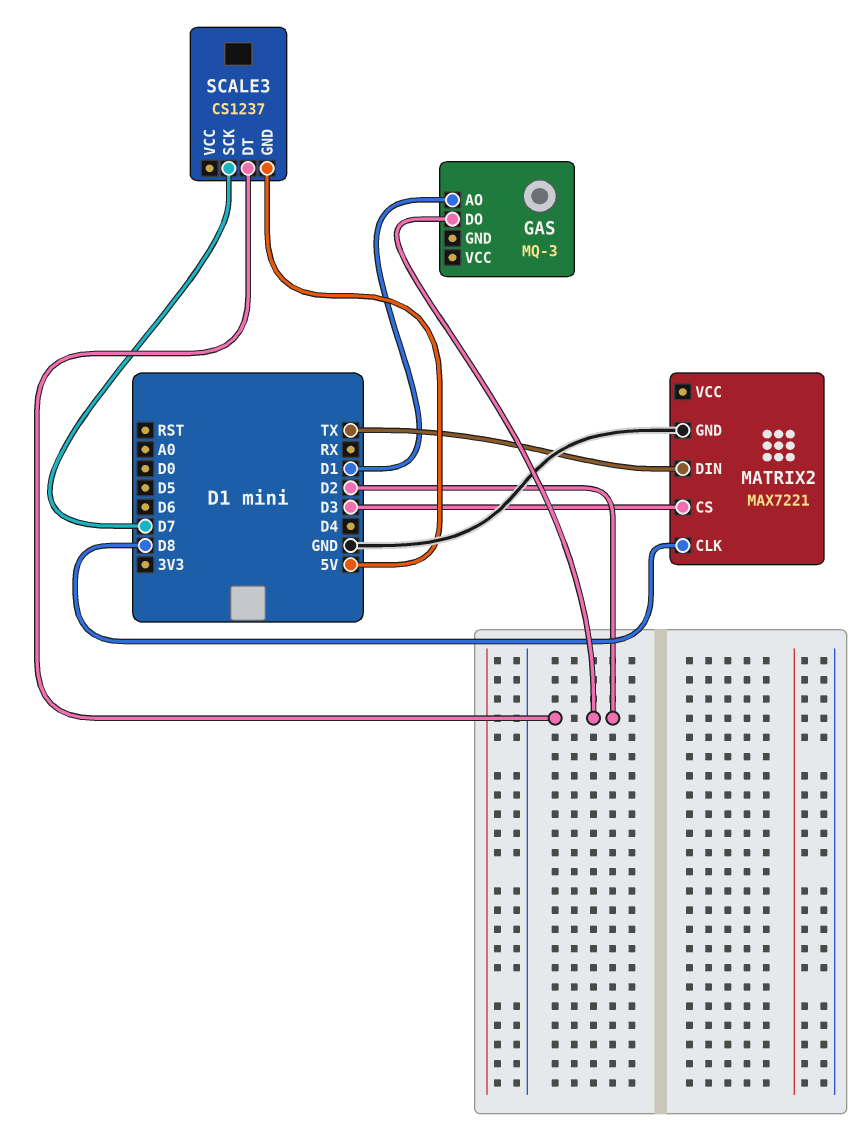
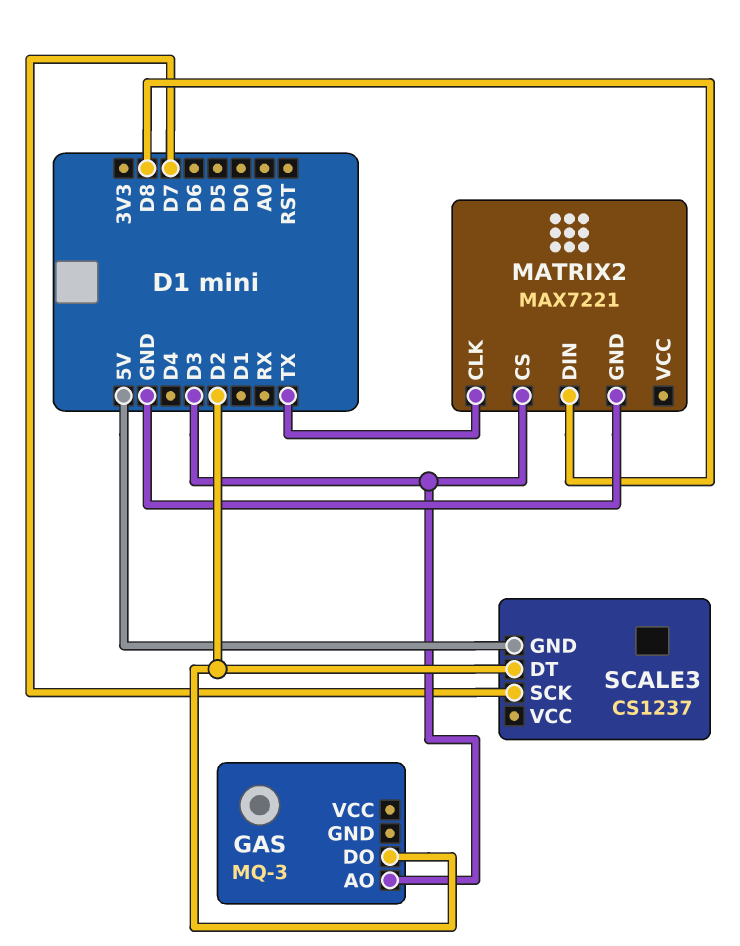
GAS pin AO: D1 -> D3
MATRIX2 pin CLK: D8 -> TX
MATRIX2 pin DIN: TX -> D8

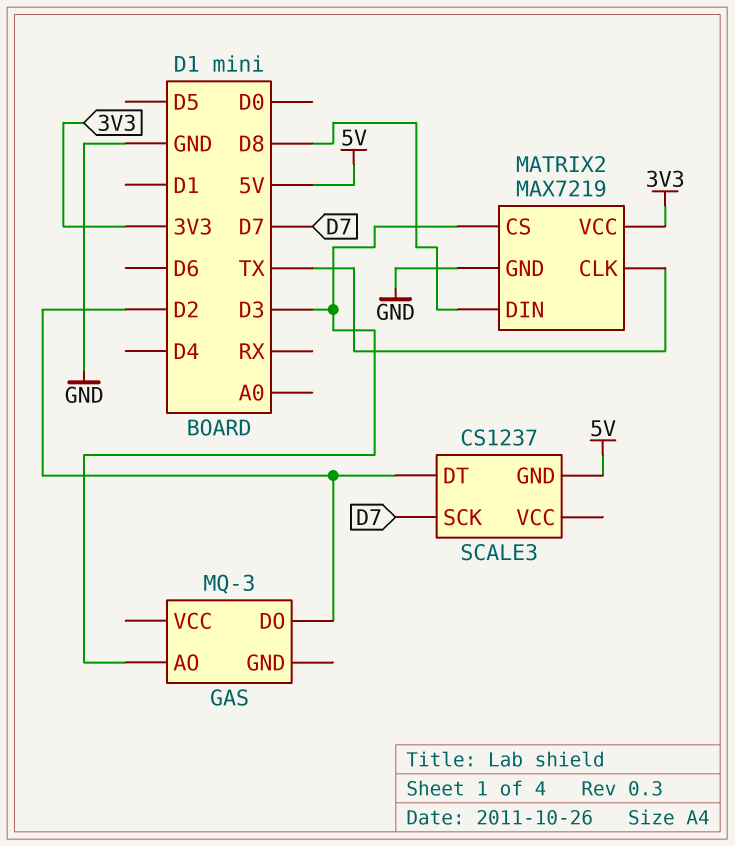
MATRIX2: MAX7221 -> MAX7219
MATRIX2 pin VCC: none -> 3V3

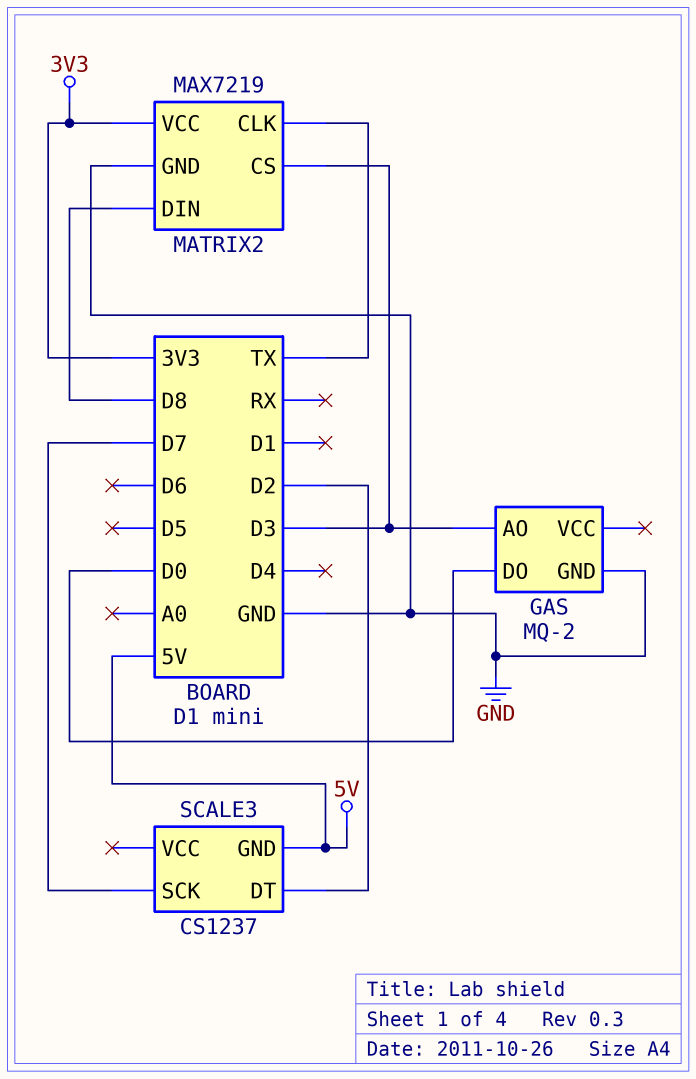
GAS: MQ-3 -> MQ-2
GAS pin DO: D2 -> D0
GAS pin GND: none -> GND

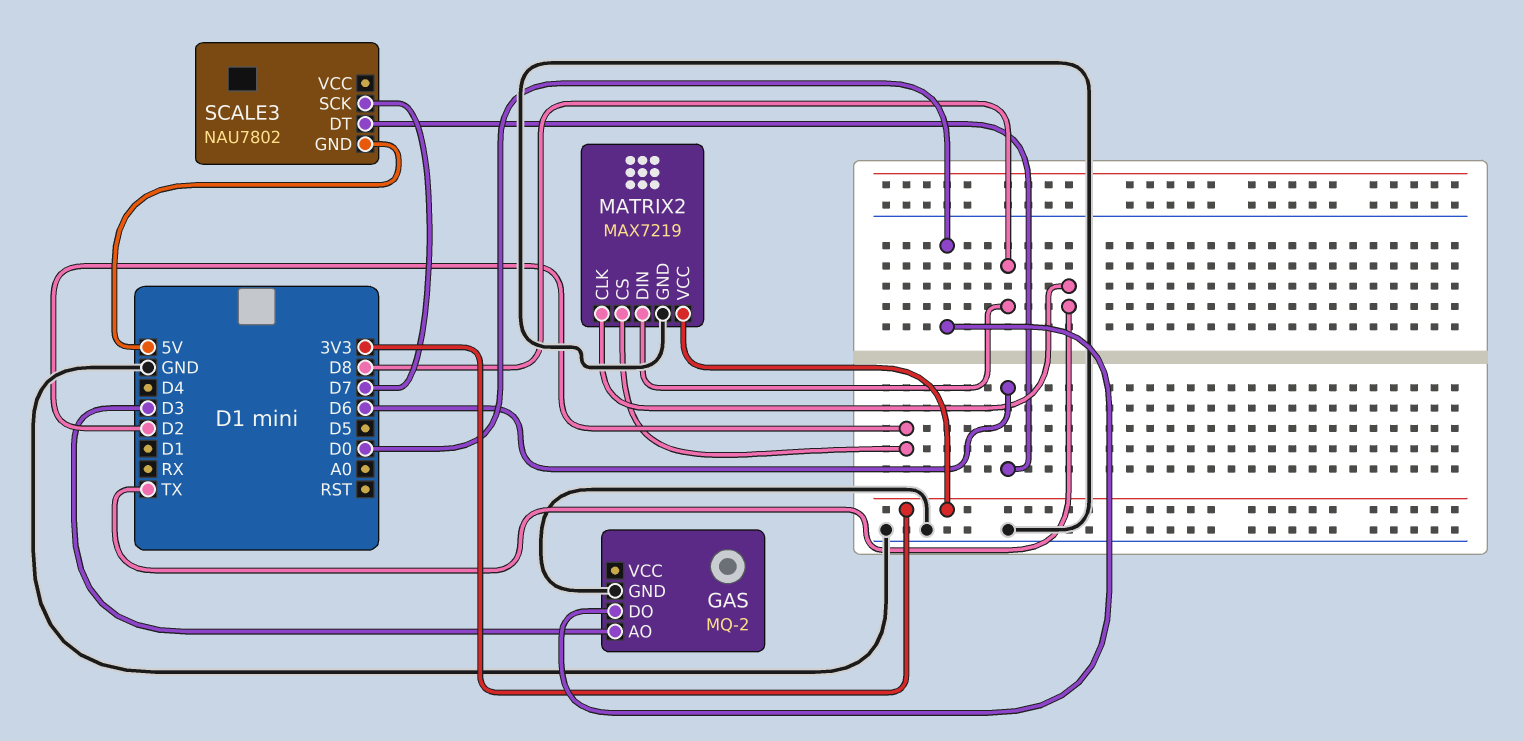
MATRIX2 pin CS: D3 -> D2
SCALE3: CS1237 -> NAU7802
SCALE3 pin DT: D2 -> D6

